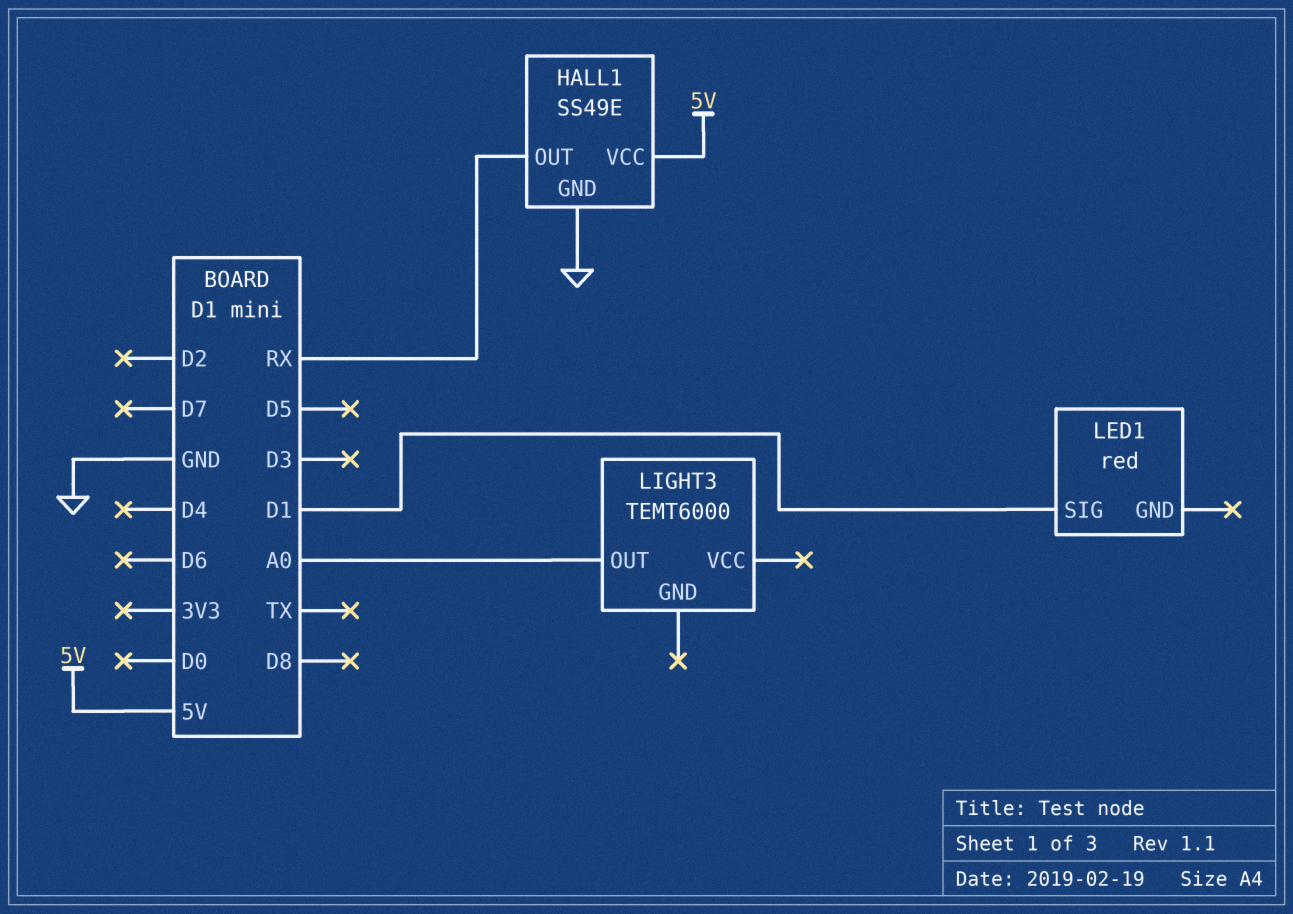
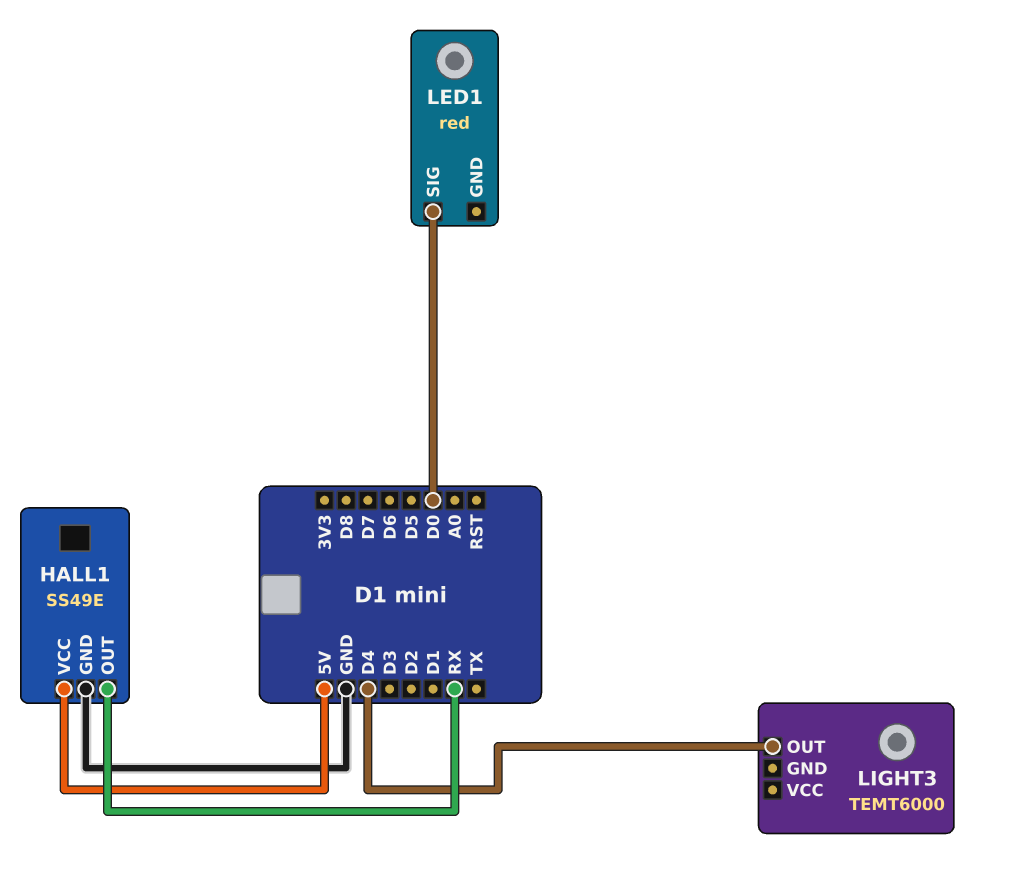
LED1 pin SIG: D1 -> D0
LIGHT3 pin OUT: A0 -> D4

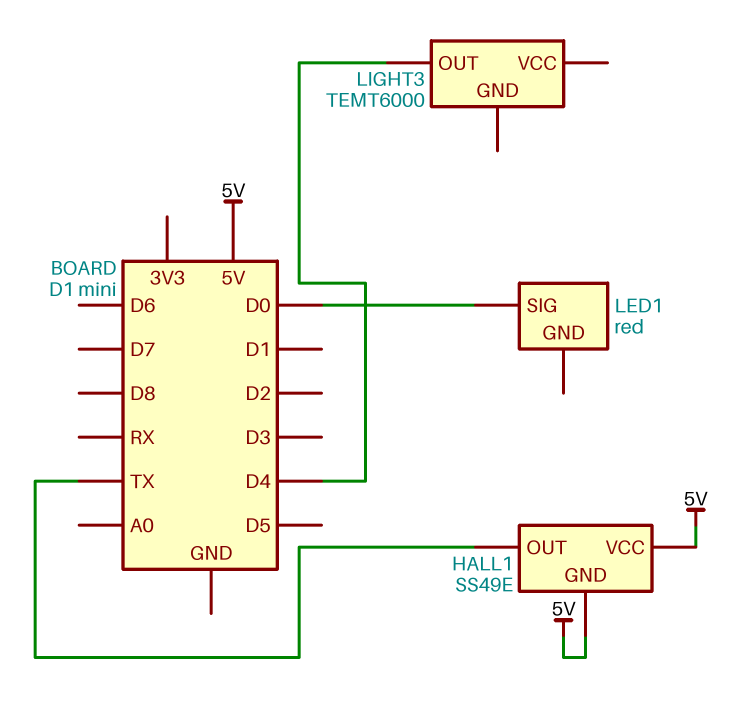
HALL1 pin GND: GND -> 5V
HALL1 pin OUT: RX -> TX

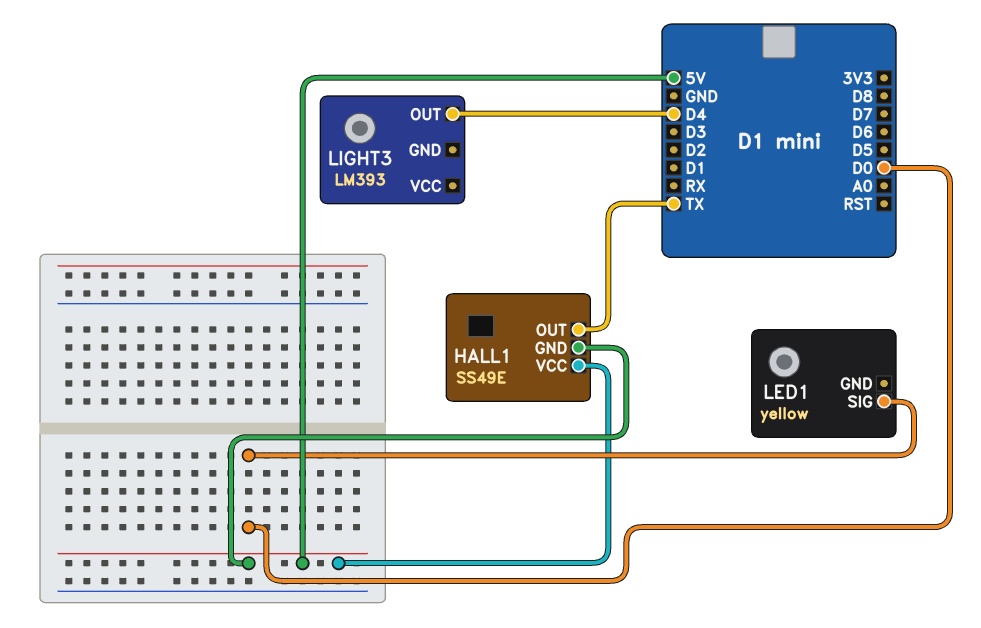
LED1: red -> yellow
LIGHT3: TEMT6000 -> LM393

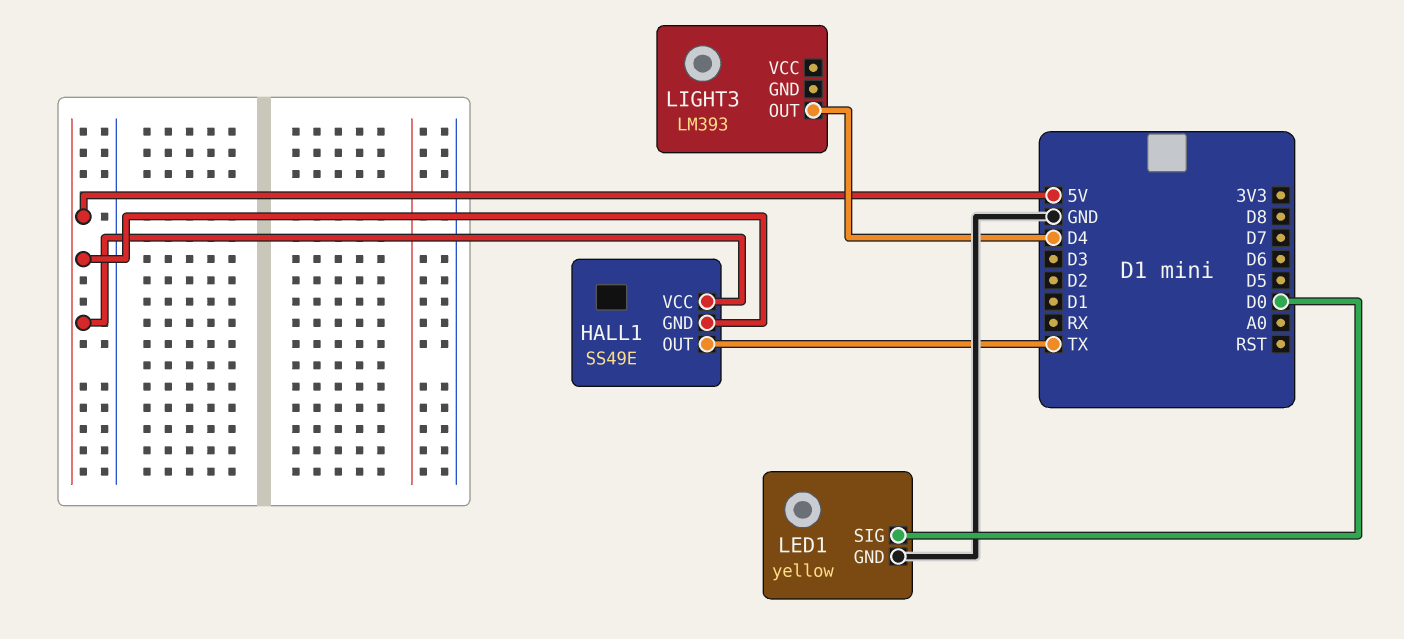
LED1 pin GND: none -> GND

